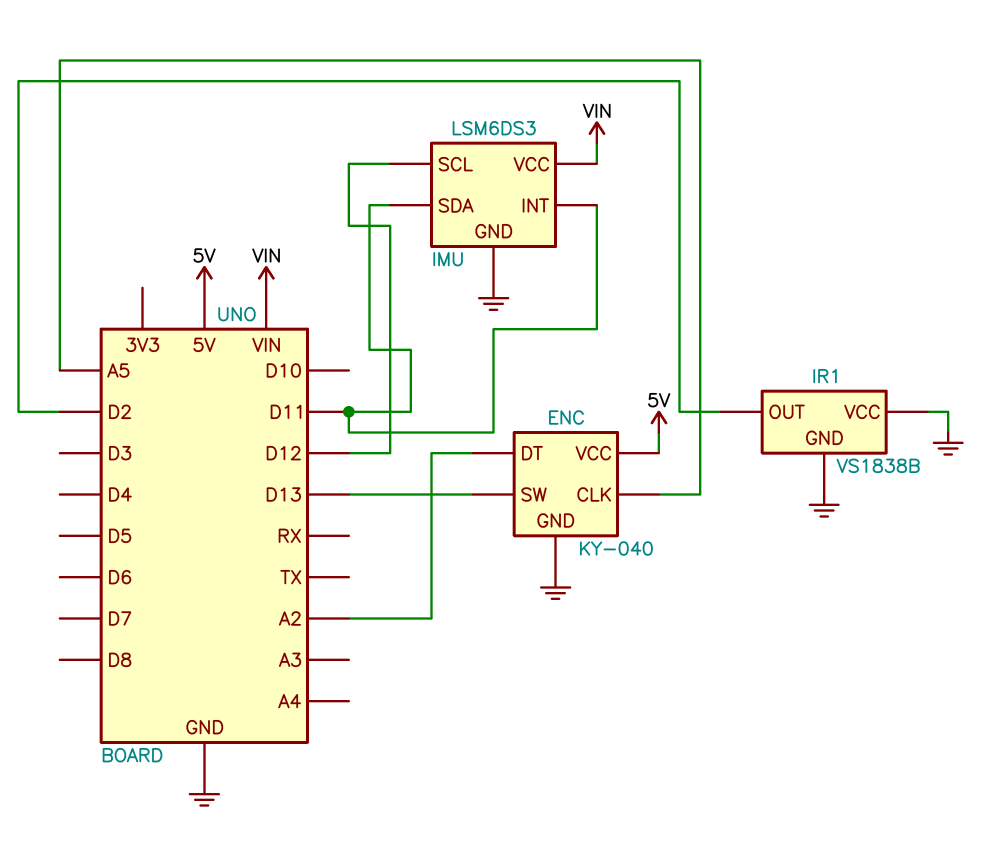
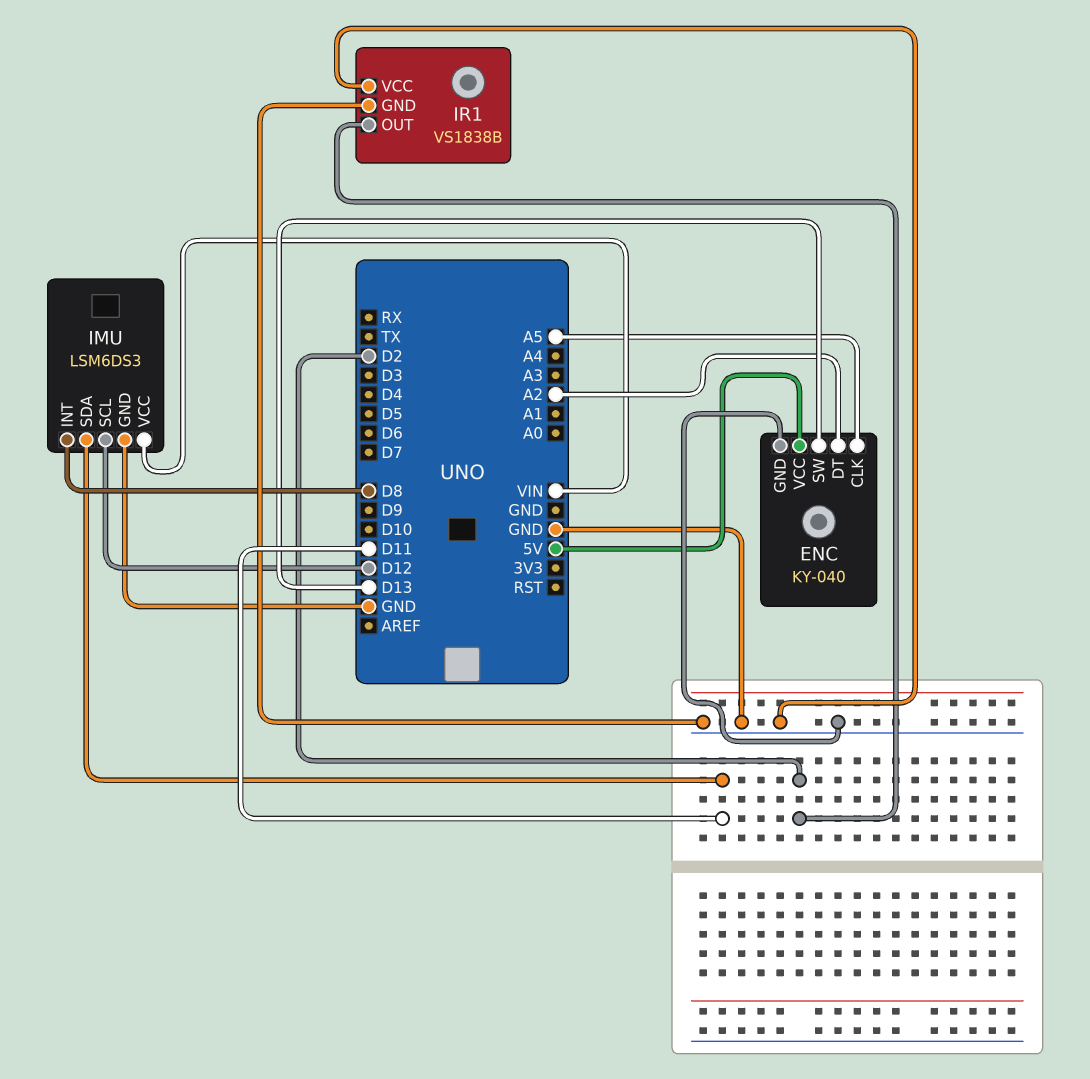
IMU pin INT: D11 -> D8

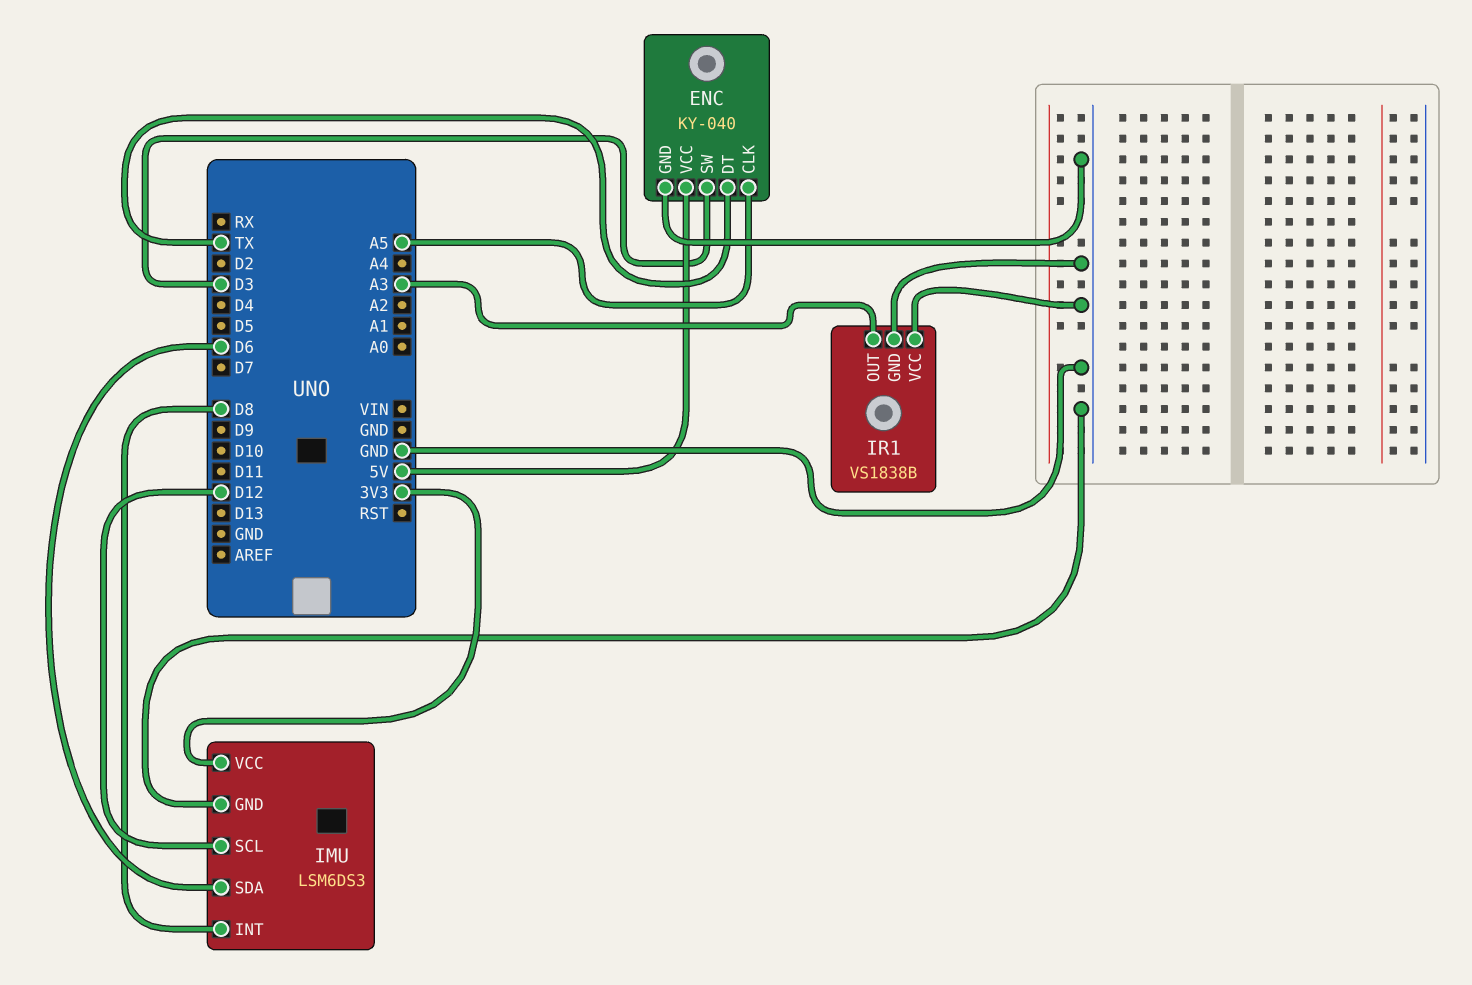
ENC pin DT: A2 -> TX
ENC pin SW: D13 -> D3
IMU pin SDA: D11 -> D6
IMU pin VCC: VIN -> 3V3
IR1 pin OUT: D2 -> A3

